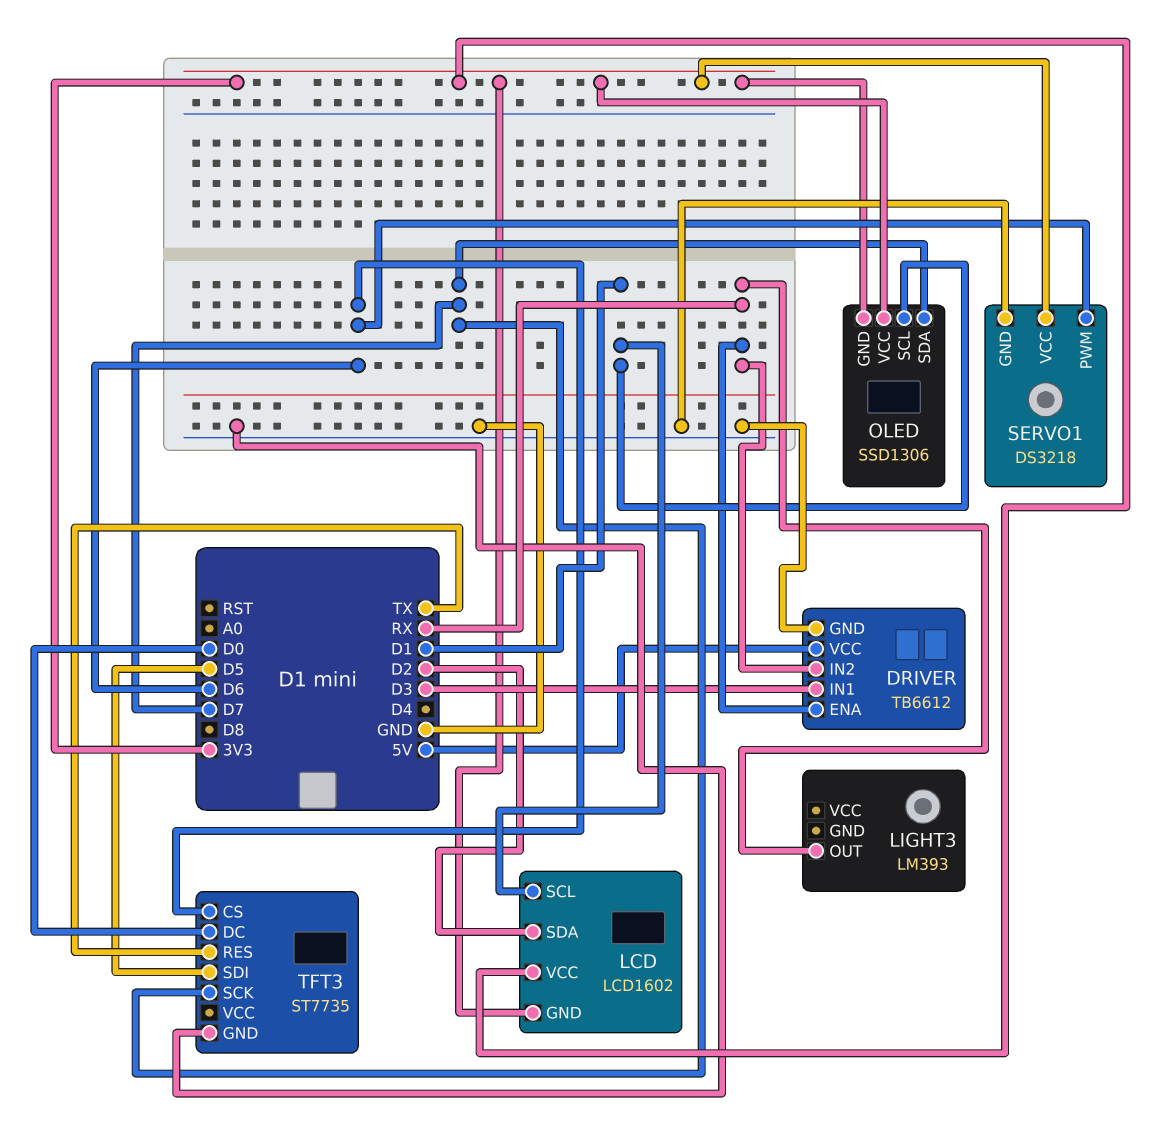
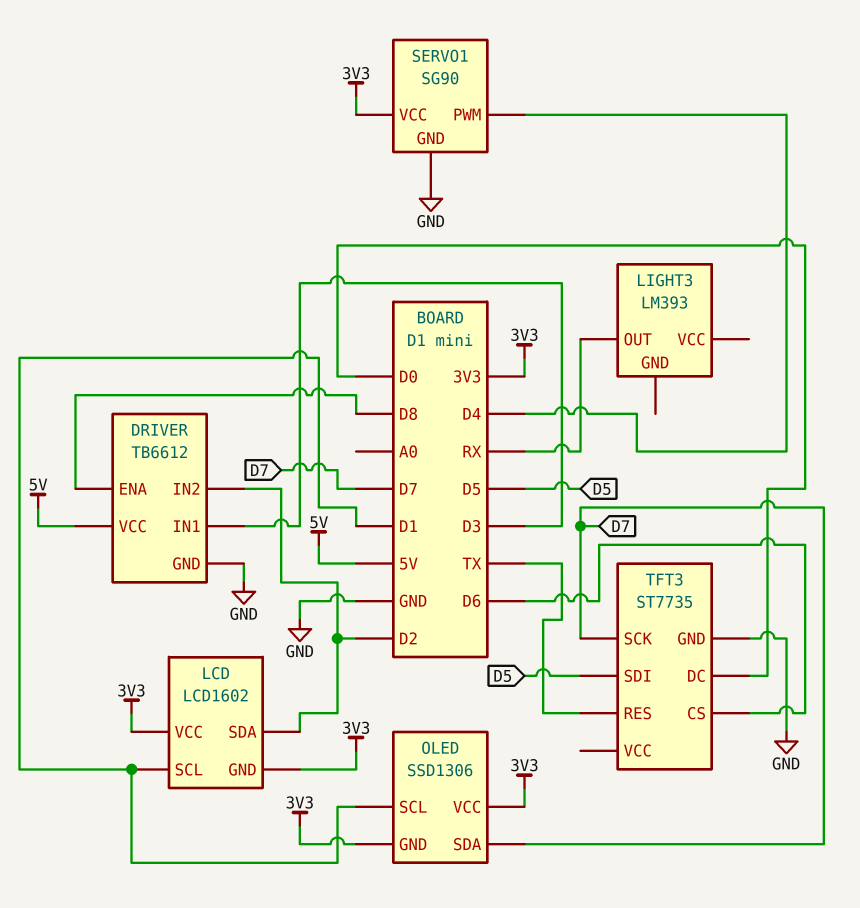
DRIVER pin ENA: RX -> D8
DRIVER pin IN2: RX -> D2
SERVO1: DS3218 -> SG90
SERVO1 pin PWM: D6 -> D4

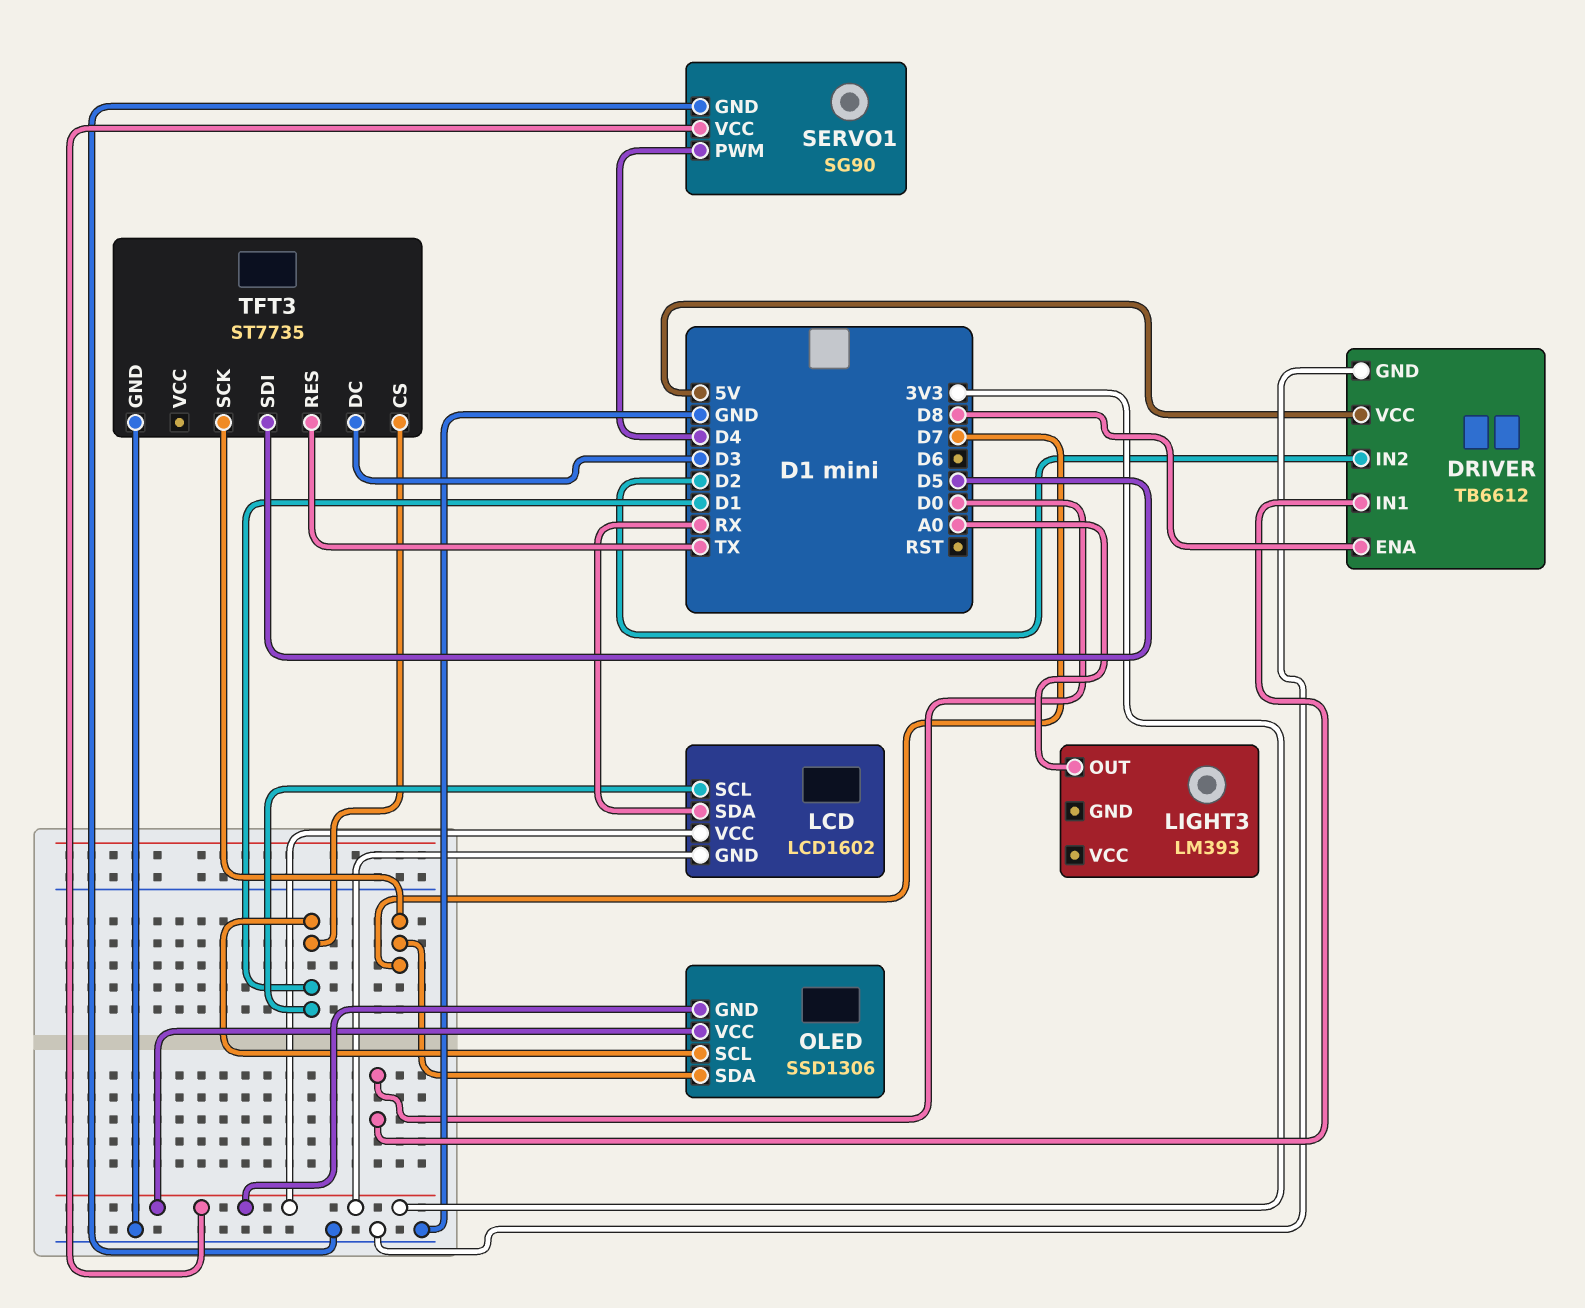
DRIVER pin IN1: D3 -> D0
LCD pin SDA: D2 -> RX
LIGHT3 pin OUT: RX -> A0
TFT3 pin CS: D6 -> D1
TFT3 pin DC: D0 -> D3

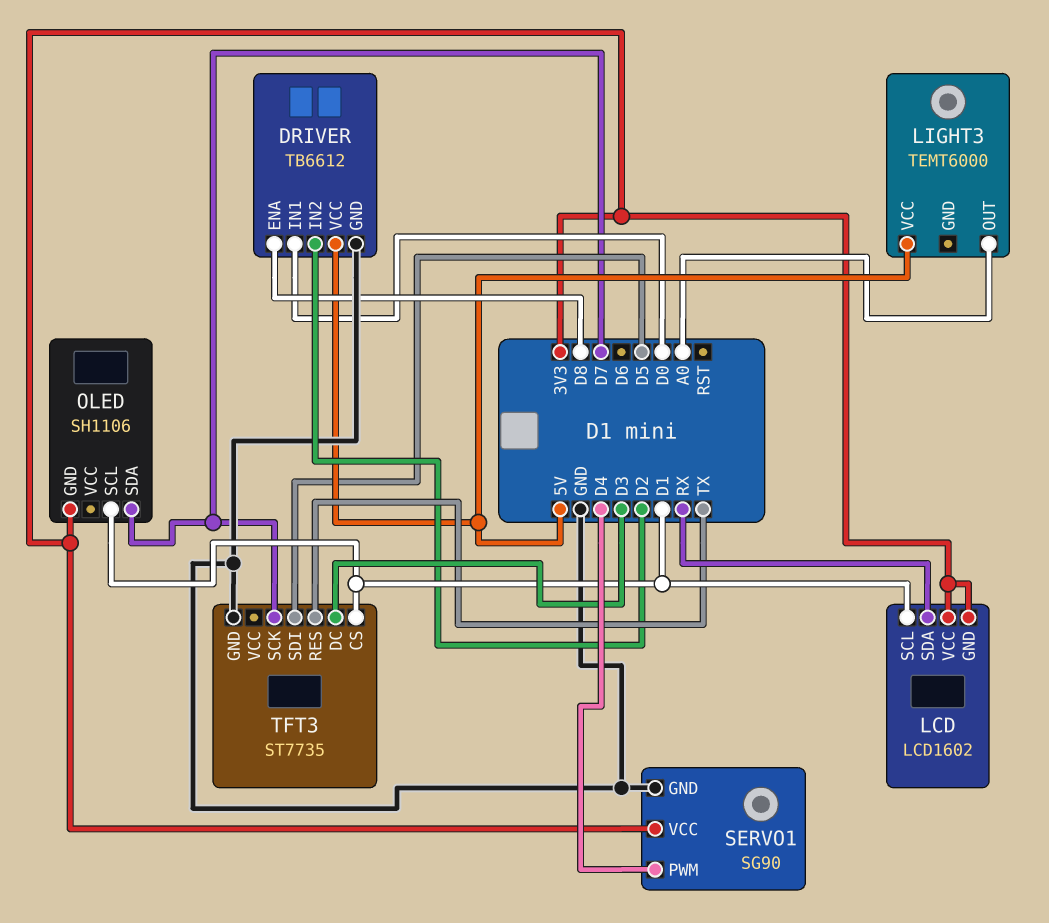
LIGHT3: LM393 -> TEMT6000
LIGHT3 pin VCC: none -> 5V
OLED: SSD1306 -> SH1106
OLED pin VCC: 3V3 -> none

